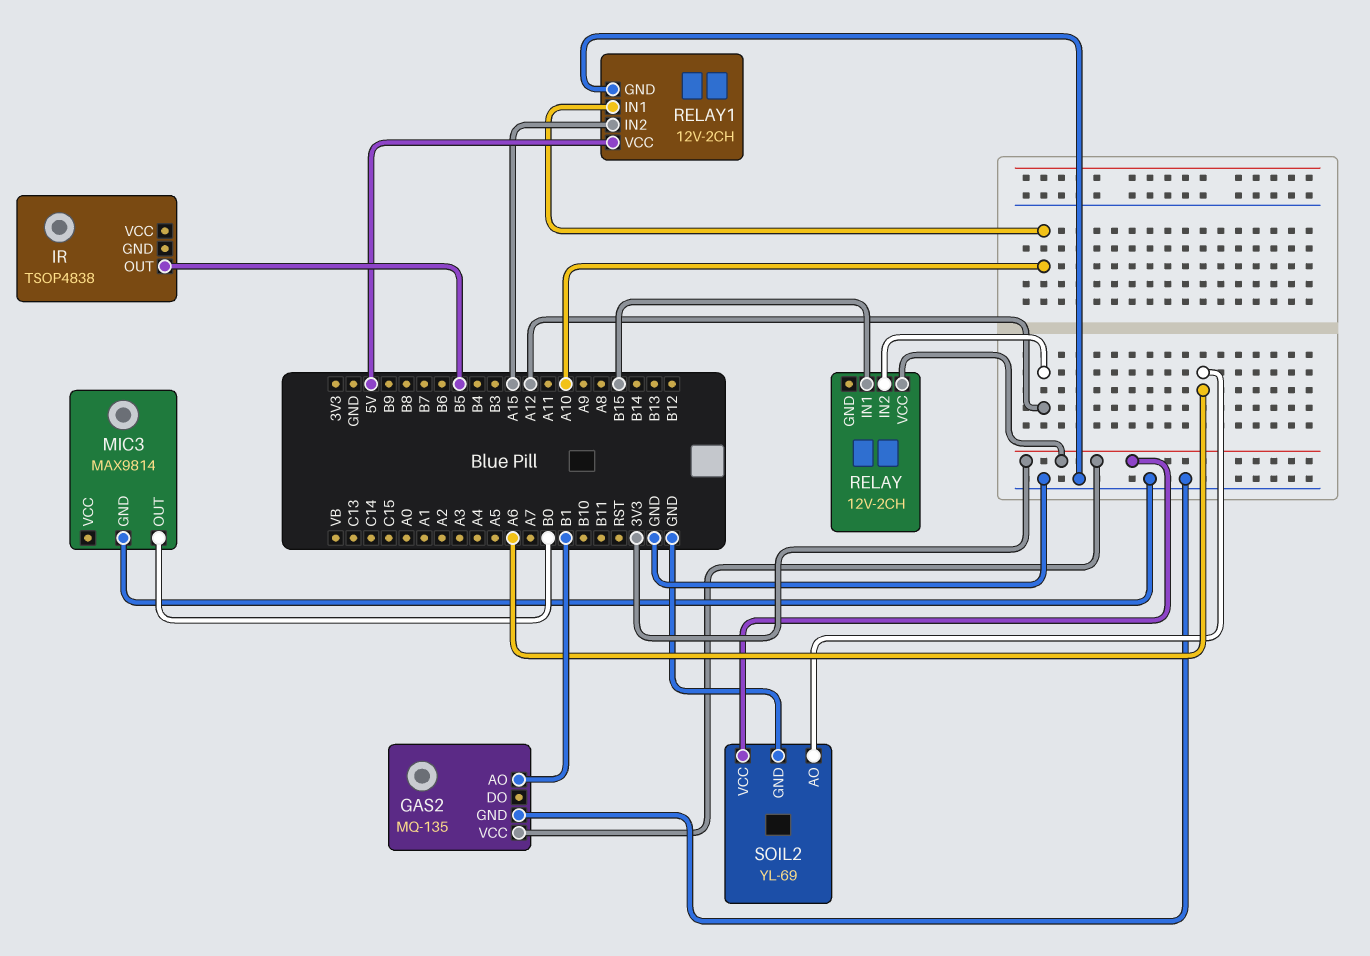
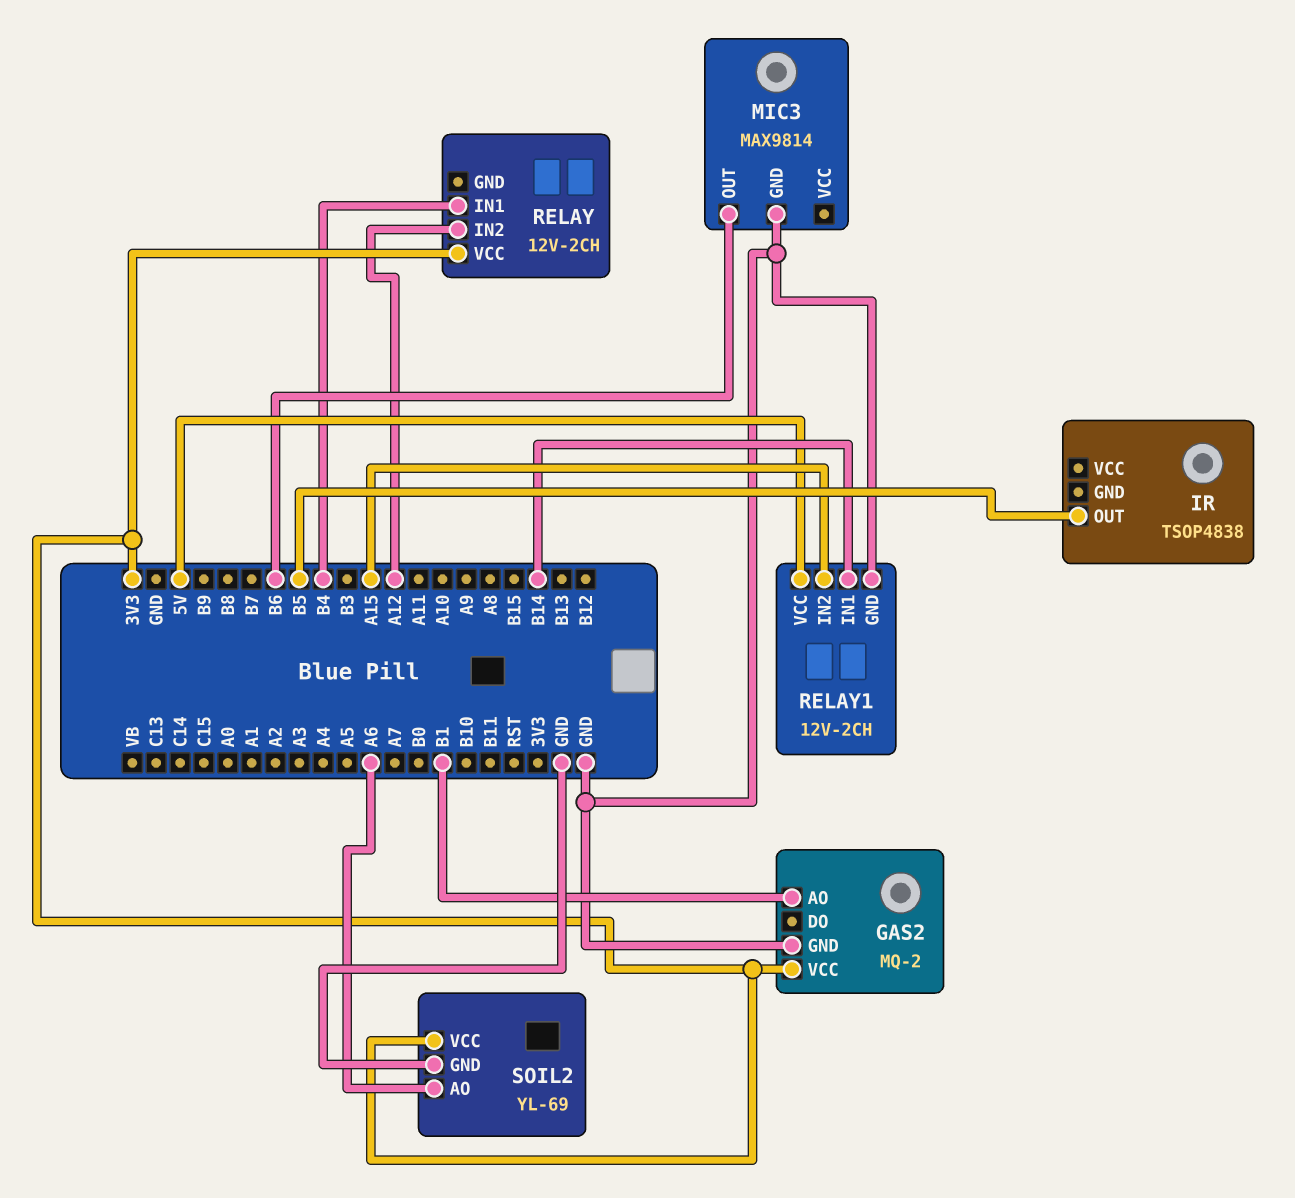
GAS2: MQ-135 -> MQ-2
MIC3 pin OUT: B0 -> B6
RELAY pin IN1: B15 -> B4
RELAY1 pin IN1: A10 -> B14

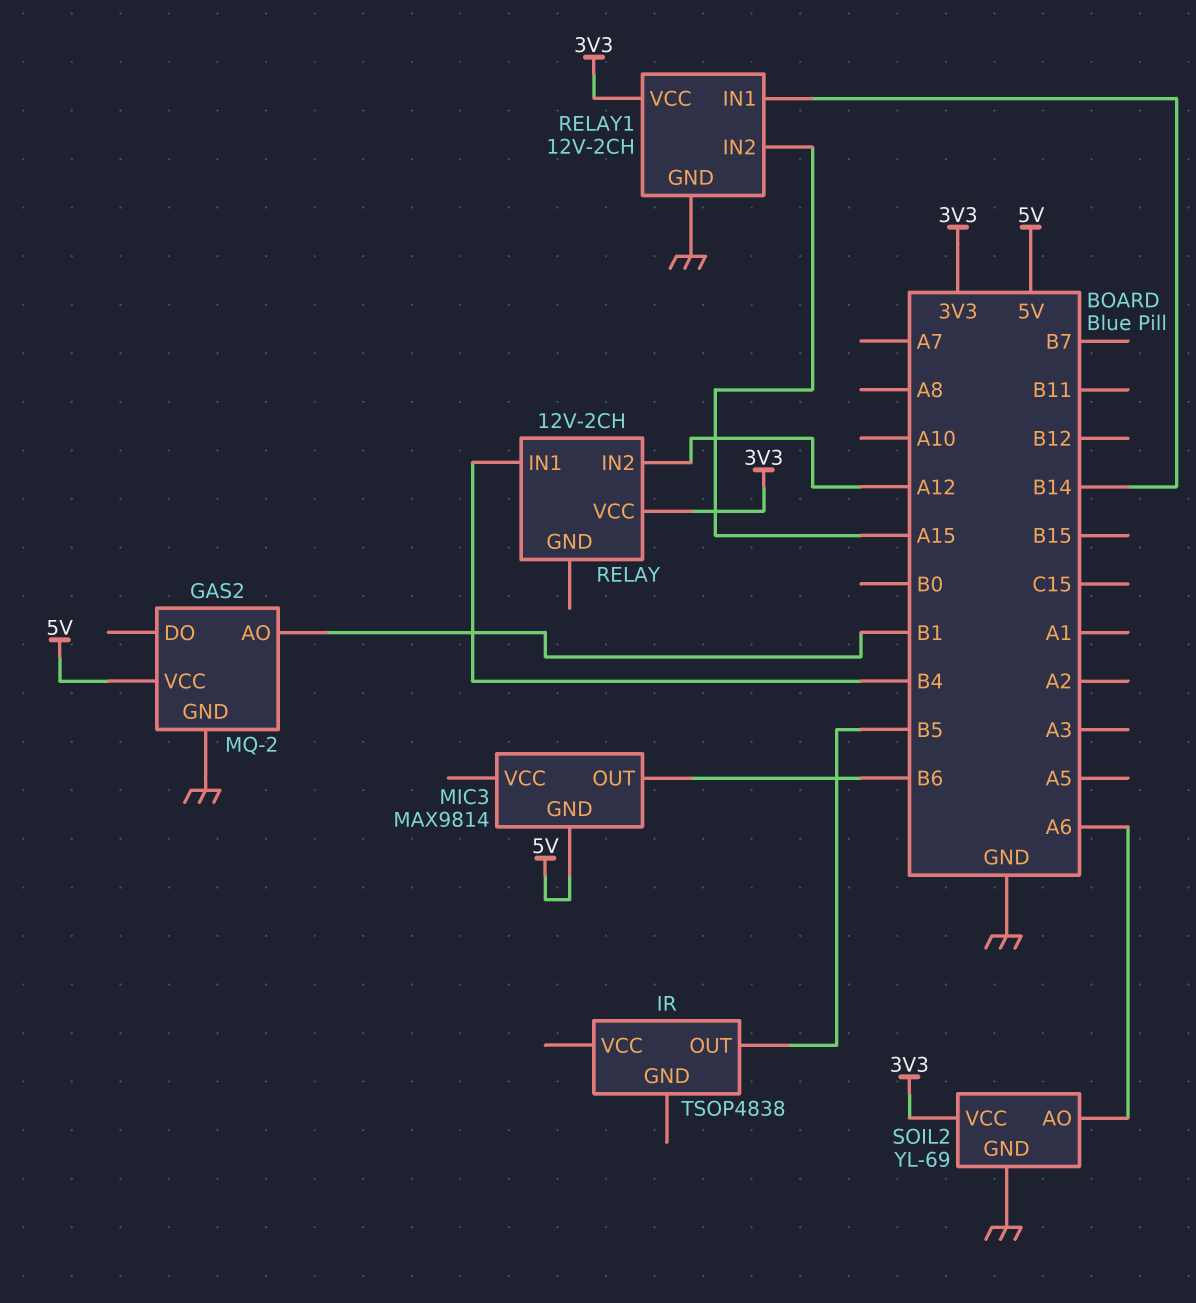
GAS2 pin VCC: 3V3 -> 5V
MIC3 pin GND: GND -> 5V
RELAY1 pin VCC: 5V -> 3V3

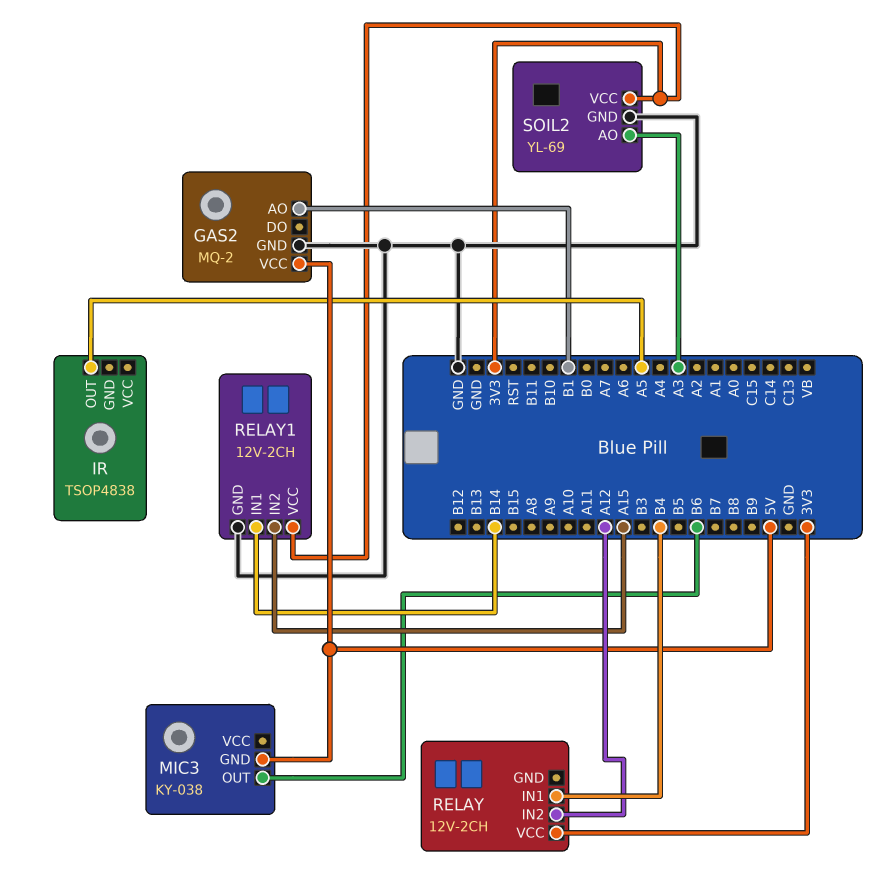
IR pin OUT: B5 -> A5
MIC3: MAX9814 -> KY-038
SOIL2 pin AO: A6 -> A3

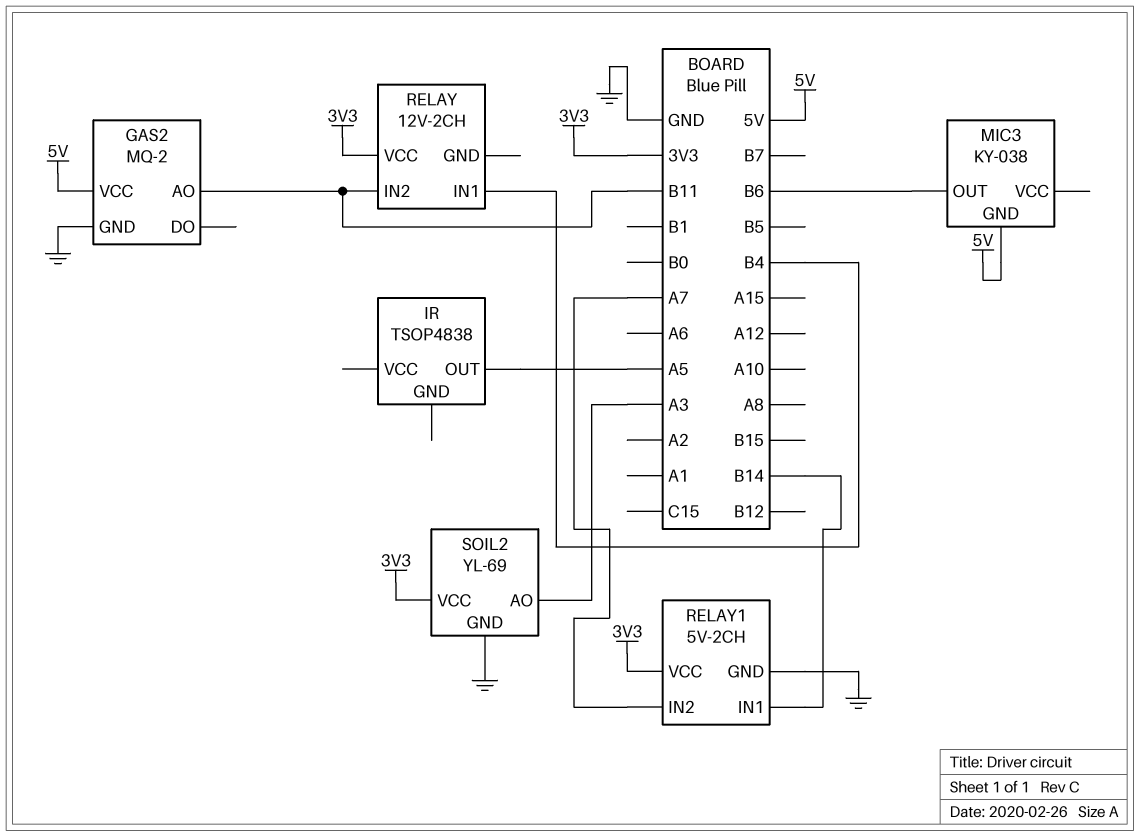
GAS2 pin AO: B1 -> B11
RELAY pin IN2: A12 -> B11
RELAY1: 12V-2CH -> 5V-2CH
RELAY1 pin IN2: A15 -> A7

